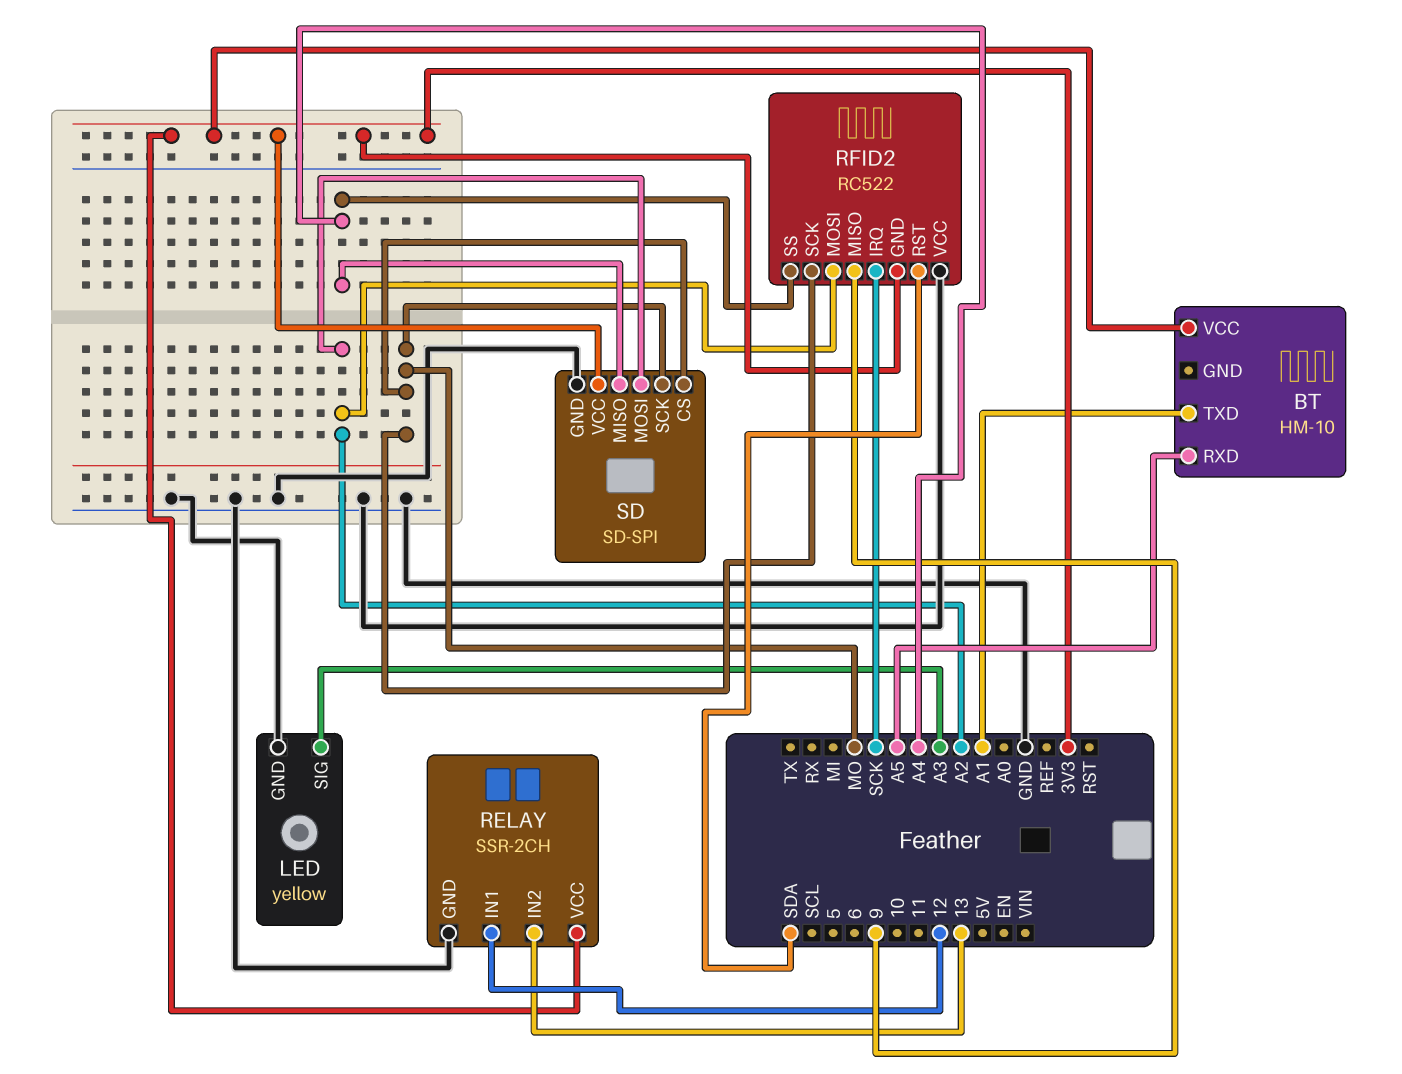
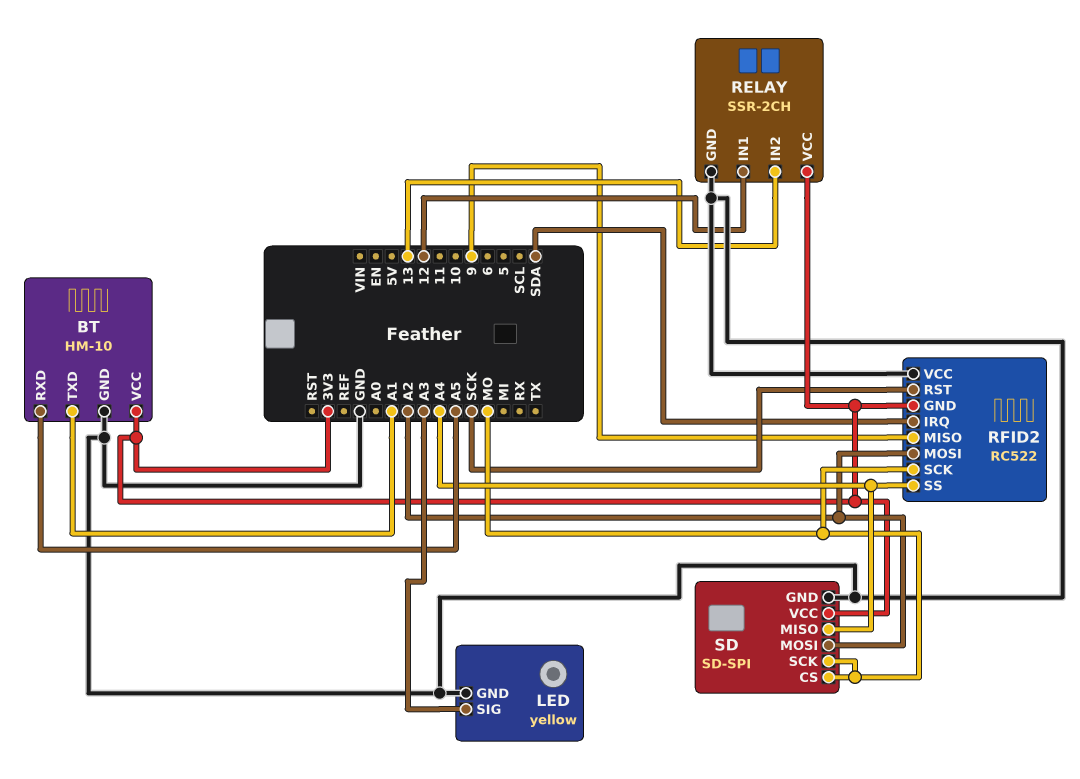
BT pin GND: none -> GND
RFID2 pin IRQ: SCK -> SDA
RFID2 pin RST: SDA -> SCK

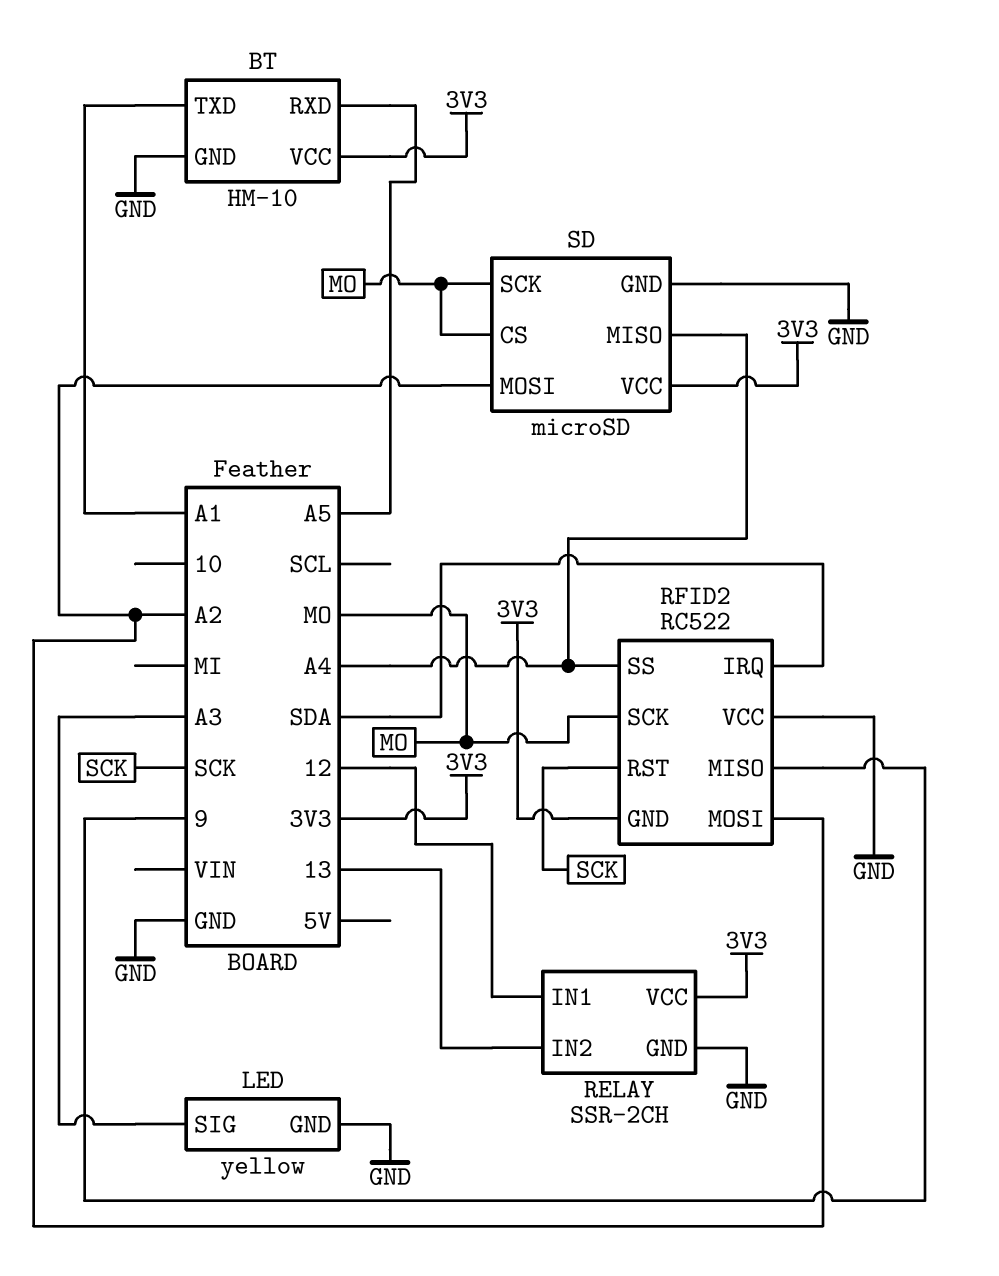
SD: SD-SPI -> microSD

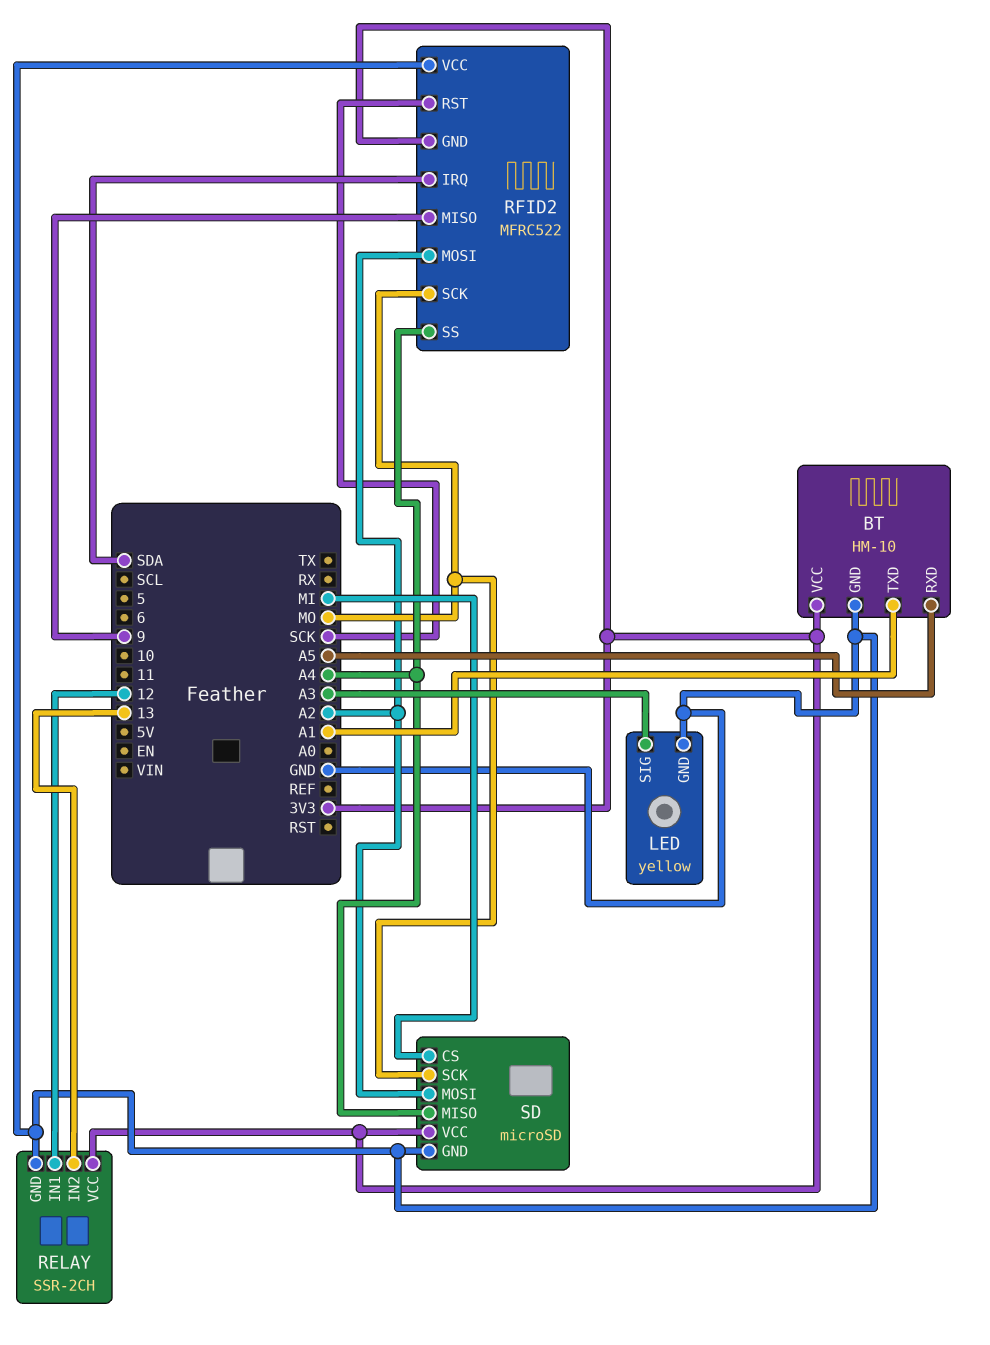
RFID2: RC522 -> MFRC522
SD pin CS: MO -> MI

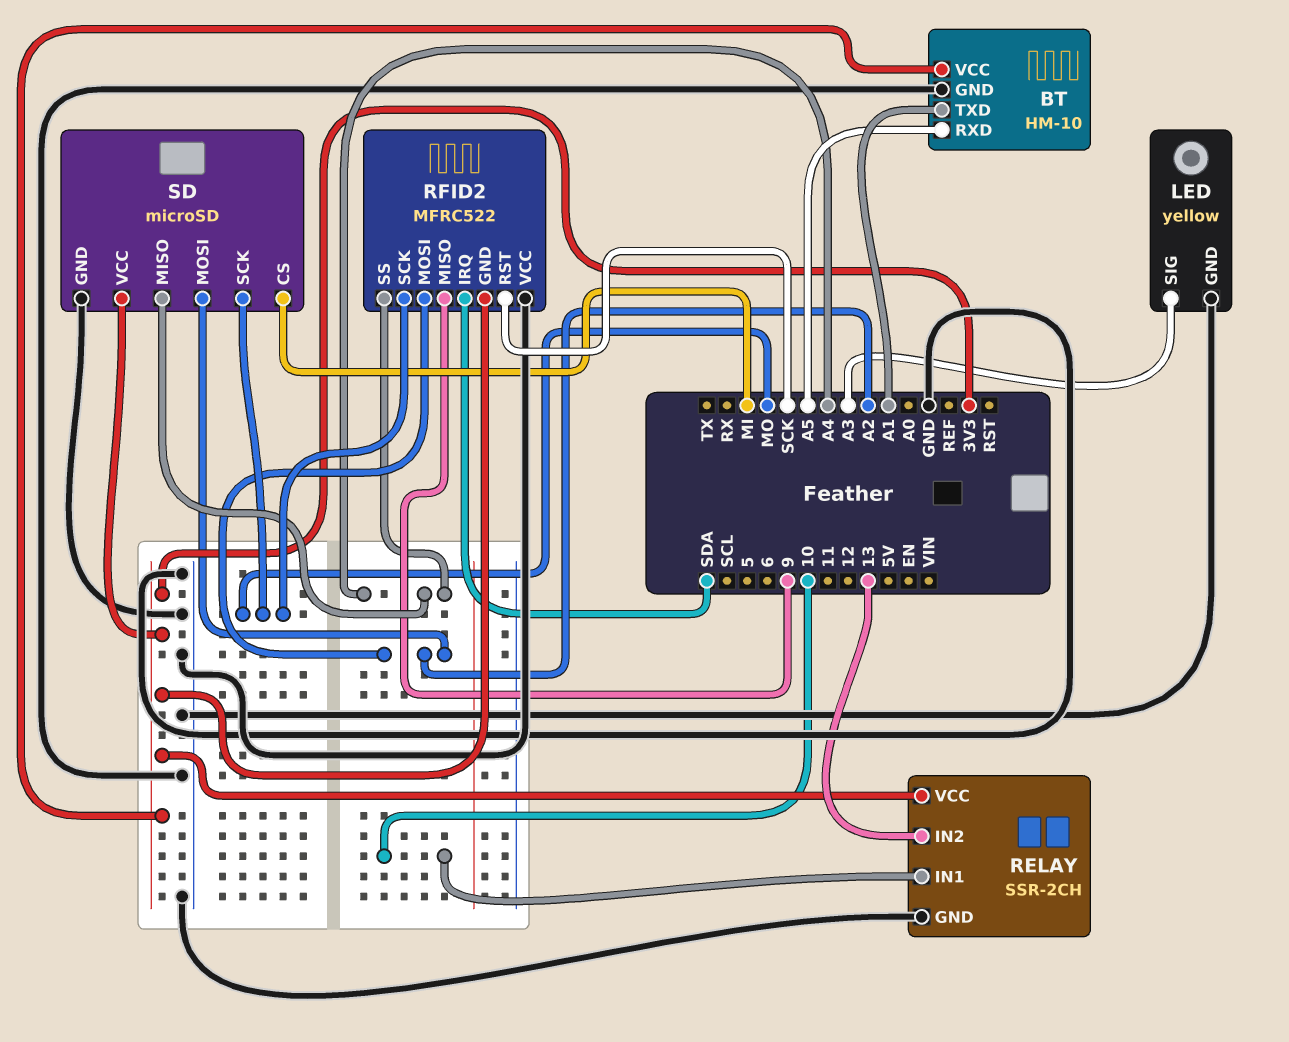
RELAY pin IN1: 12 -> 10

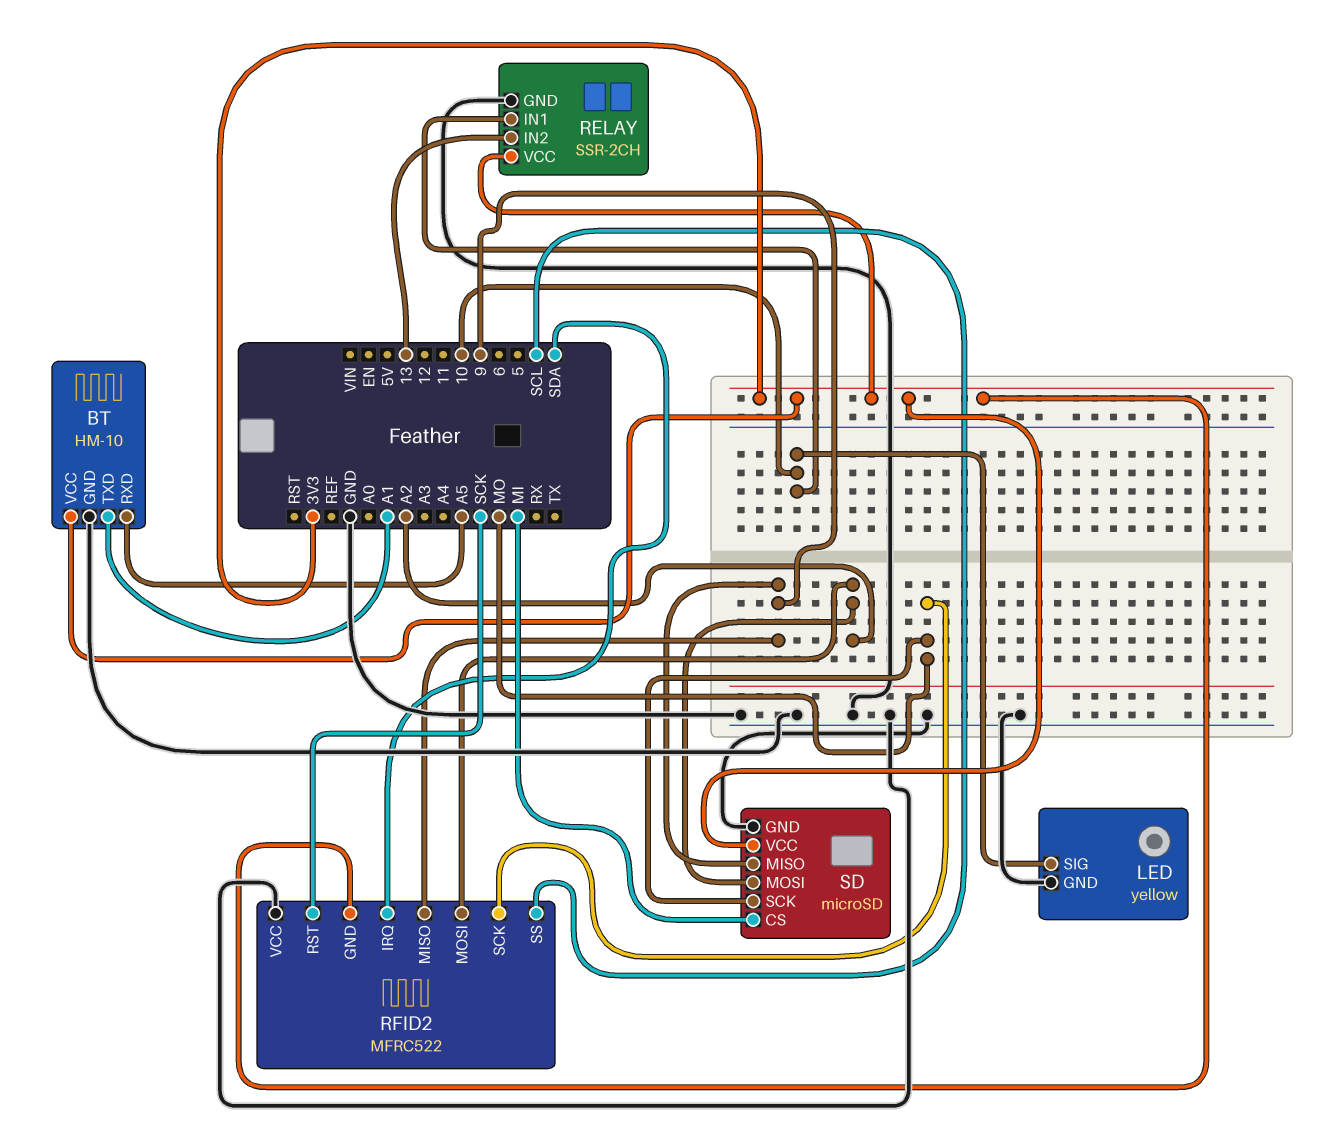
LED pin SIG: A3 -> 10
RFID2 pin SS: A4 -> SCL
SD pin MISO: A4 -> 9

